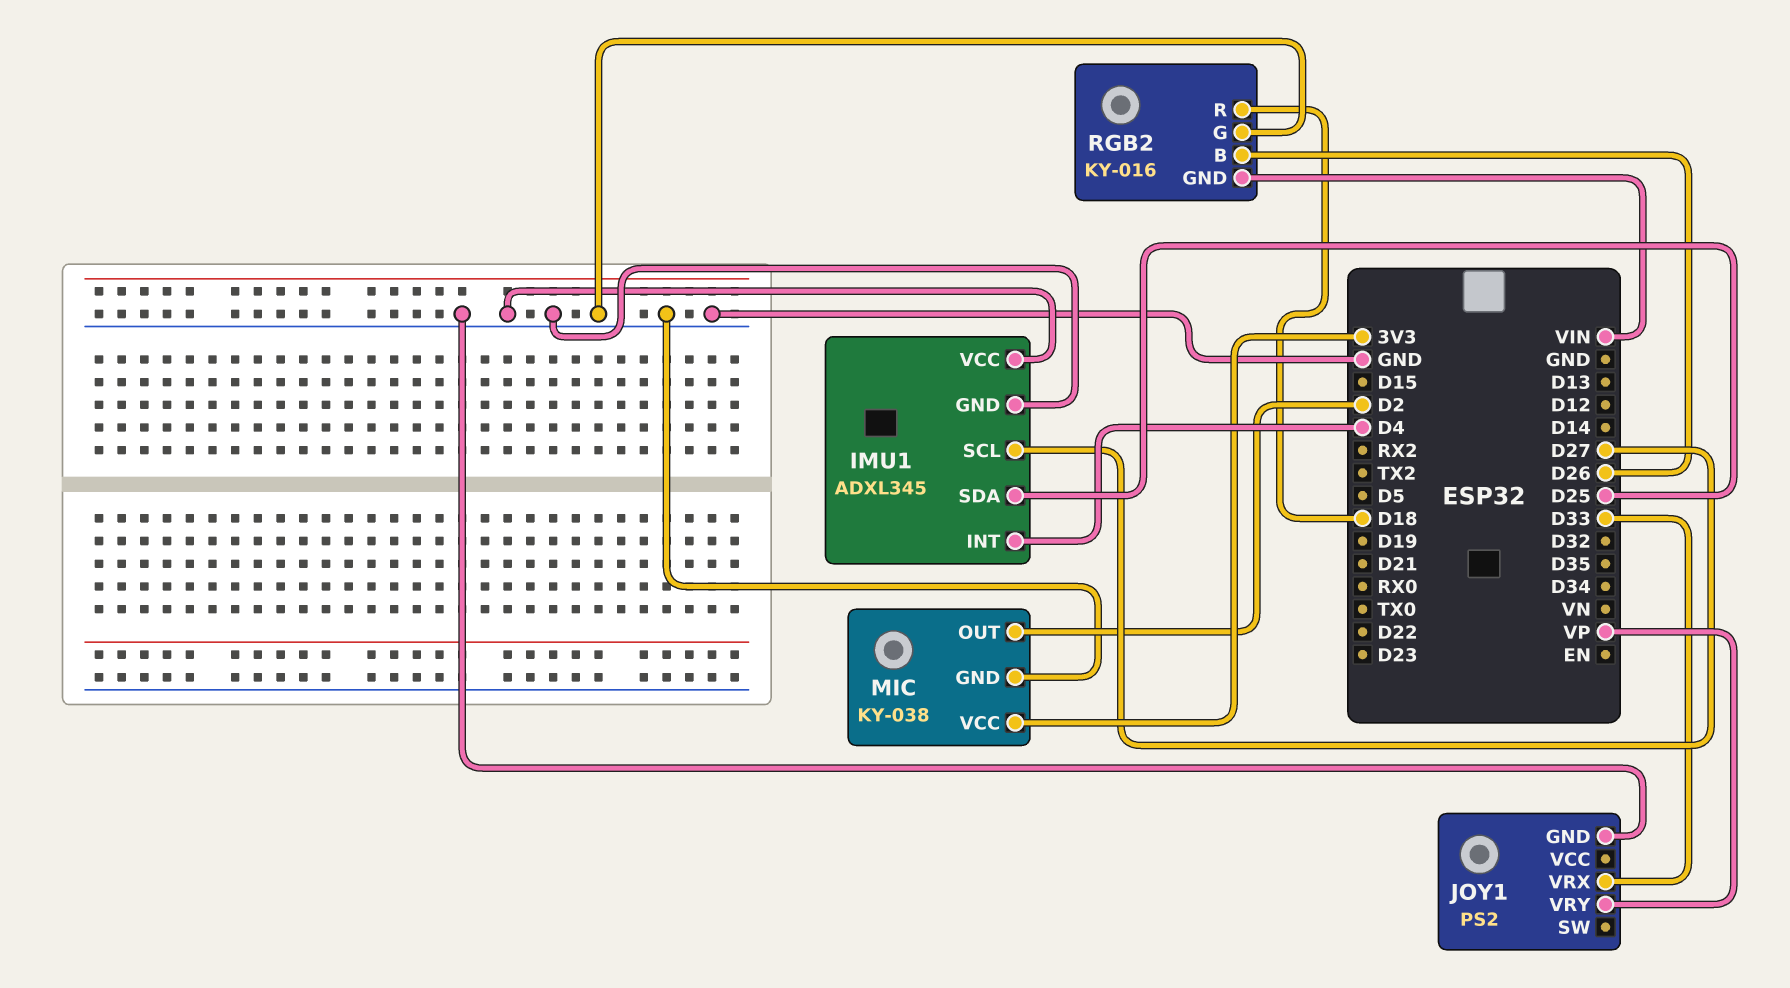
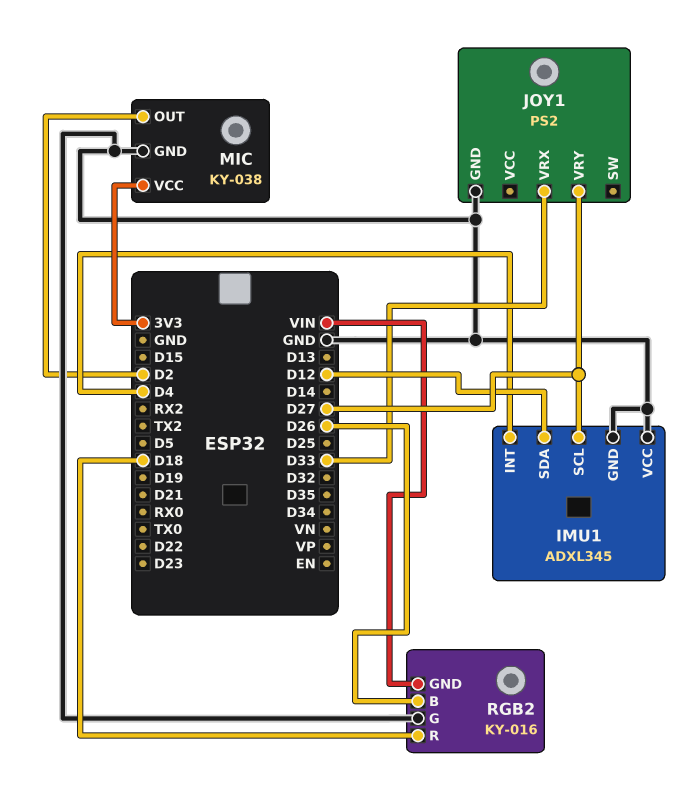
IMU1 pin SDA: D25 -> D12
JOY1 pin VRY: VP -> D27

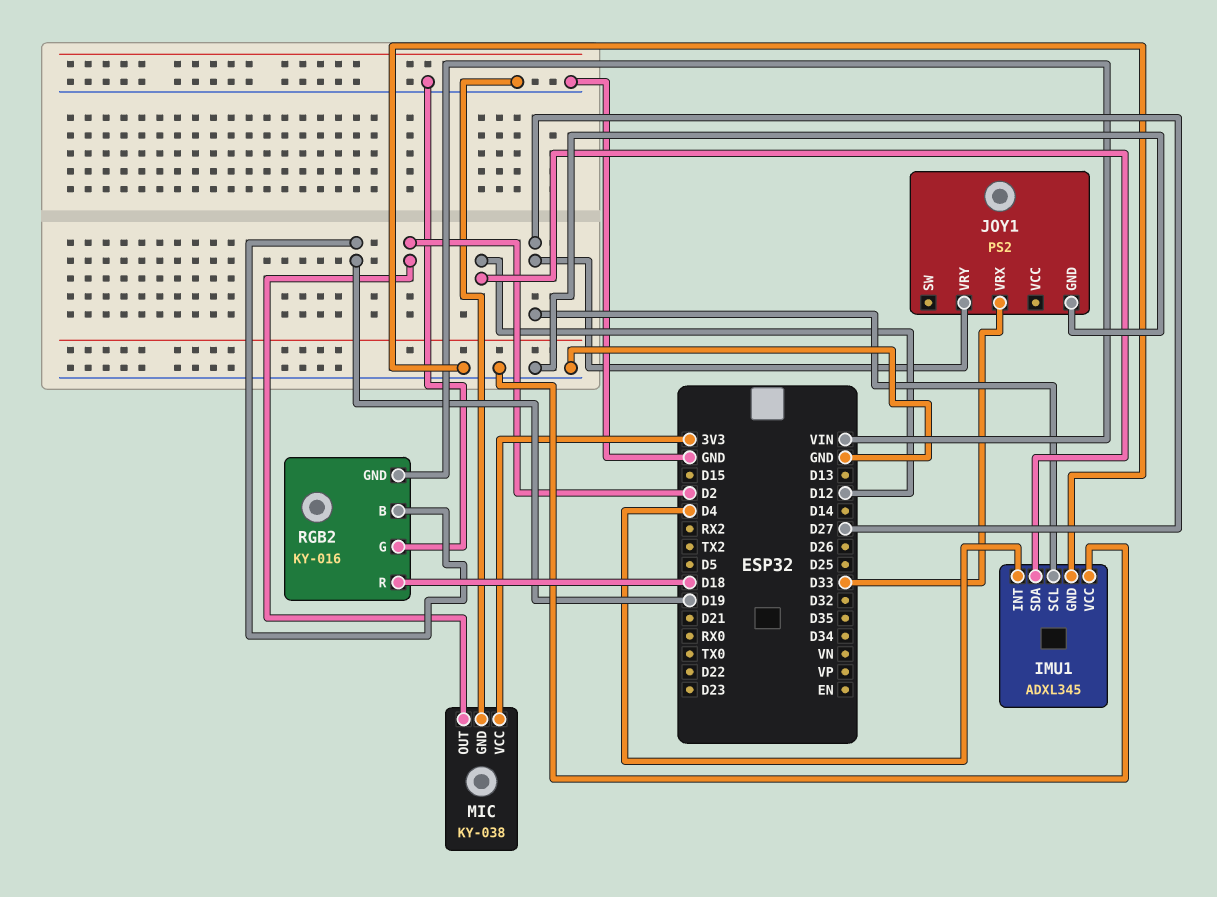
RGB2 pin B: D26 -> D19

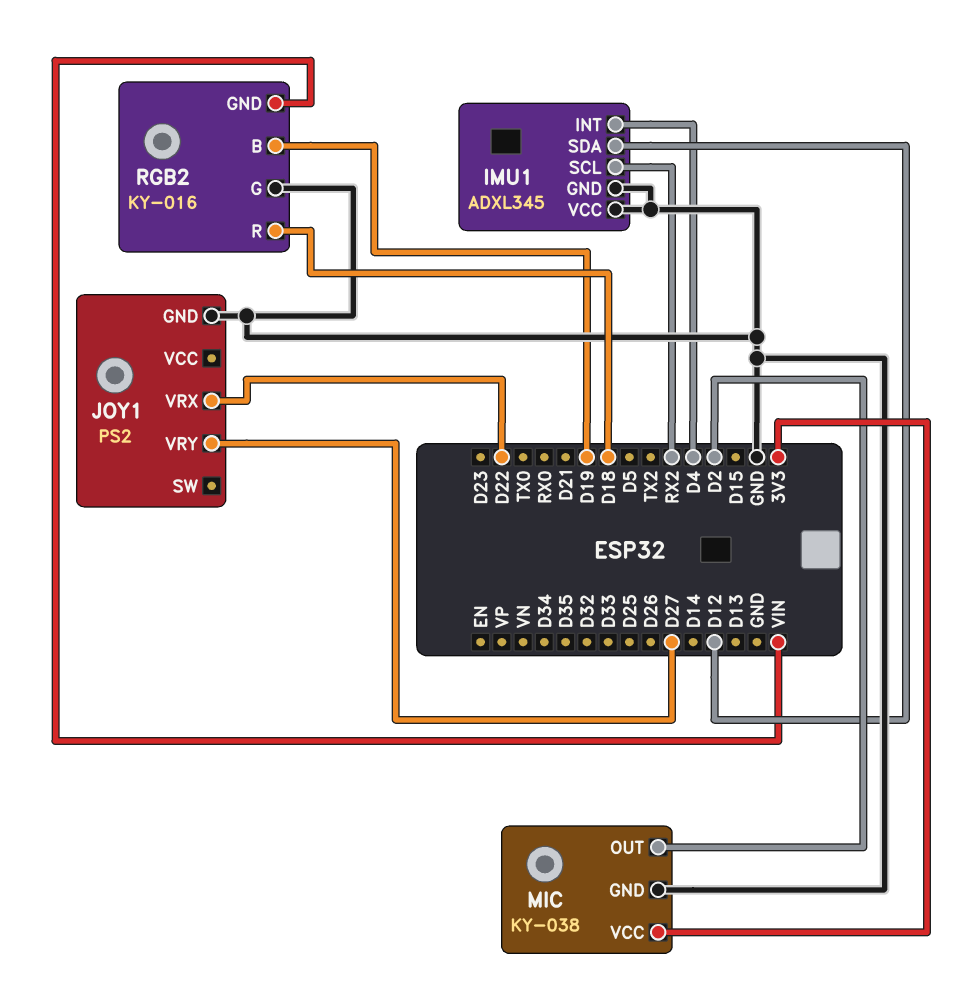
IMU1 pin SCL: D27 -> RX2
JOY1 pin VRX: D33 -> D22

